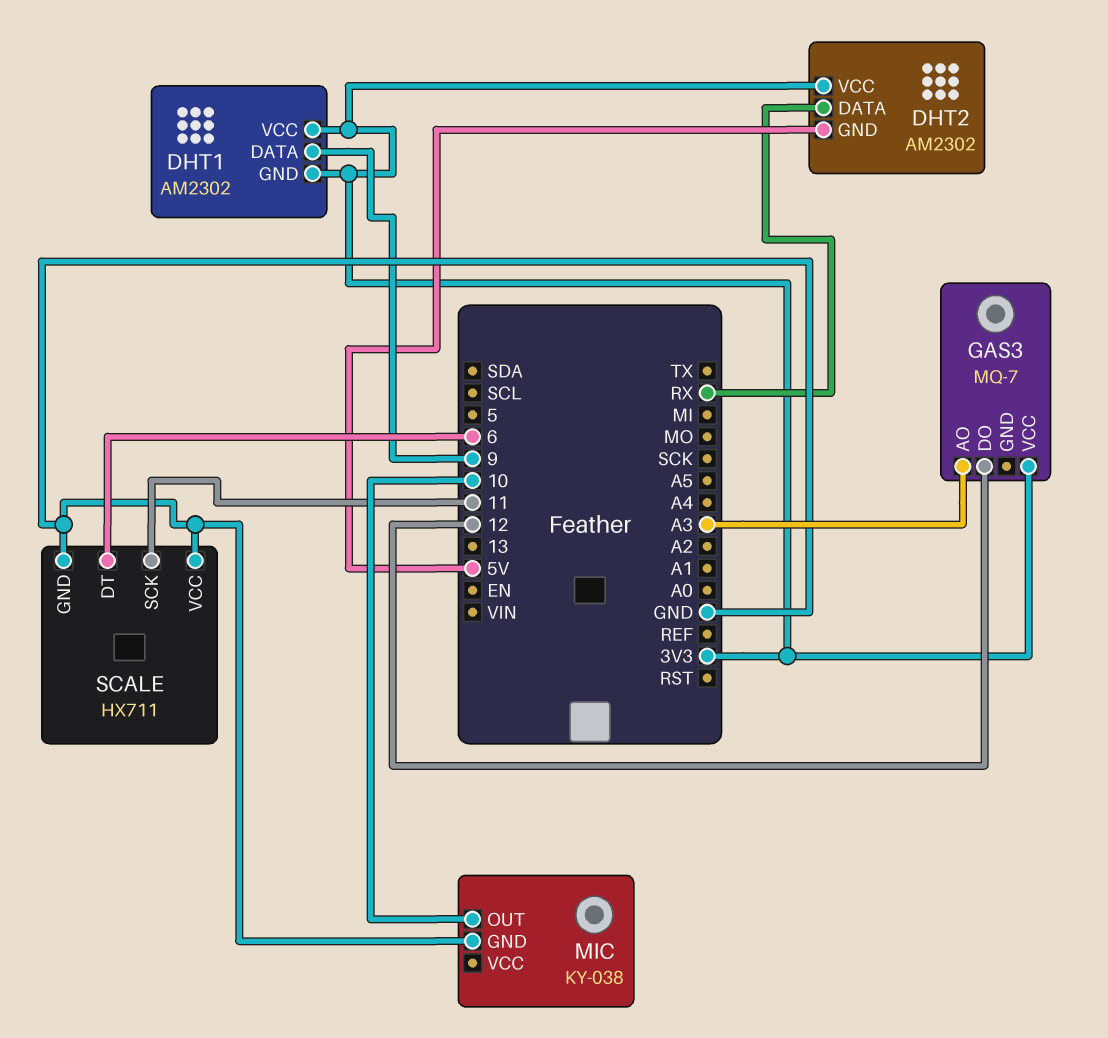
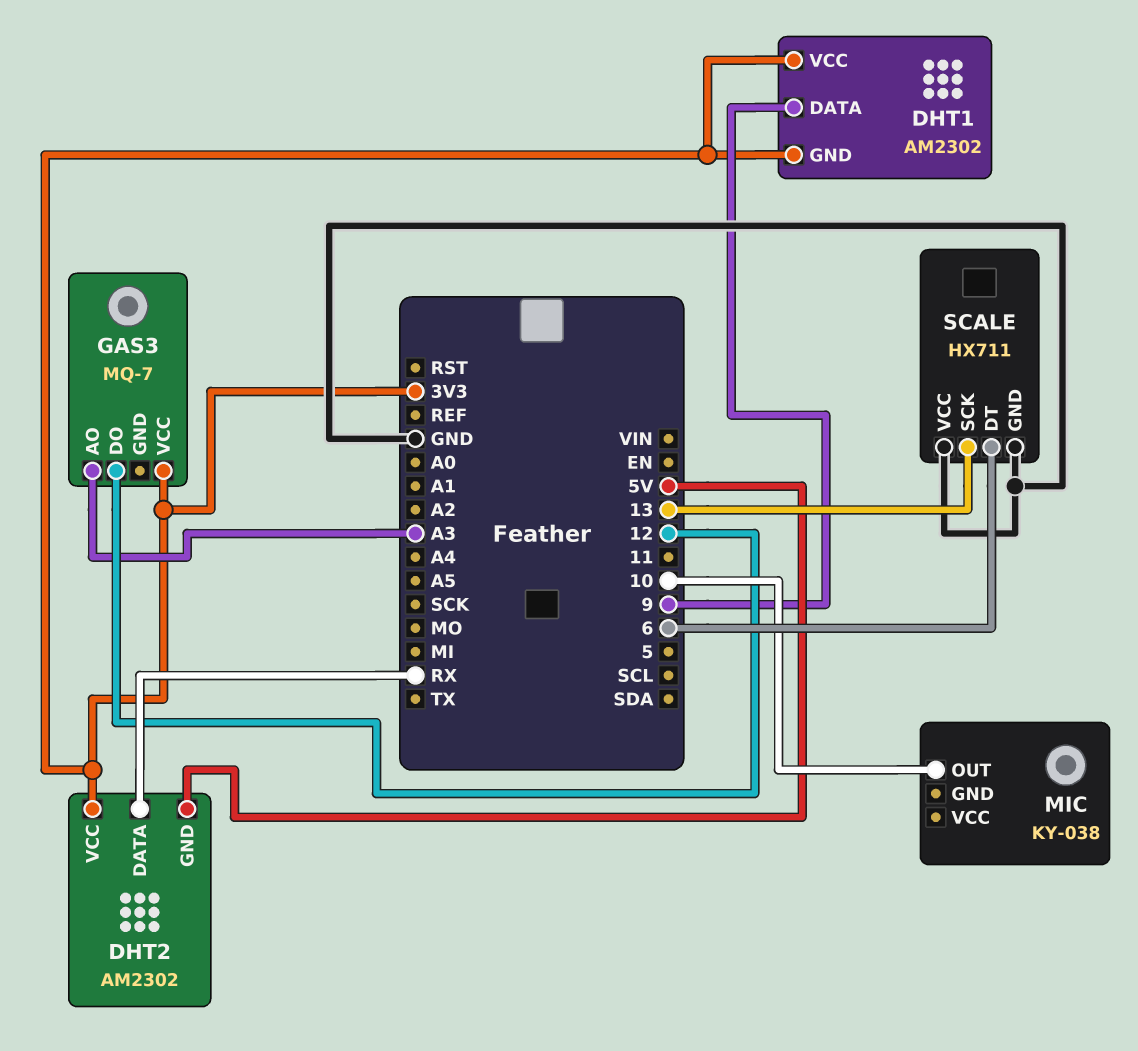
MIC pin GND: GND -> none
SCALE pin SCK: 11 -> 13

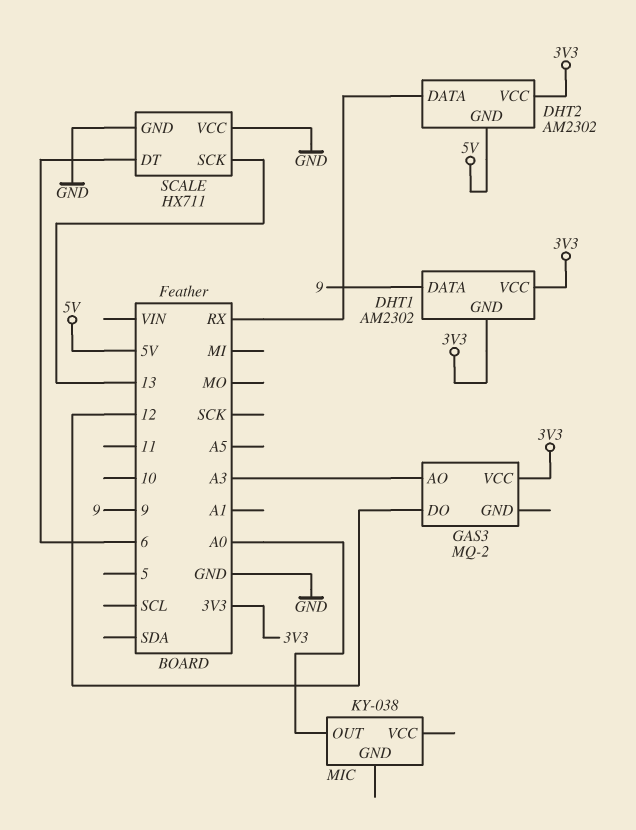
GAS3: MQ-7 -> MQ-2
MIC pin OUT: 10 -> A0

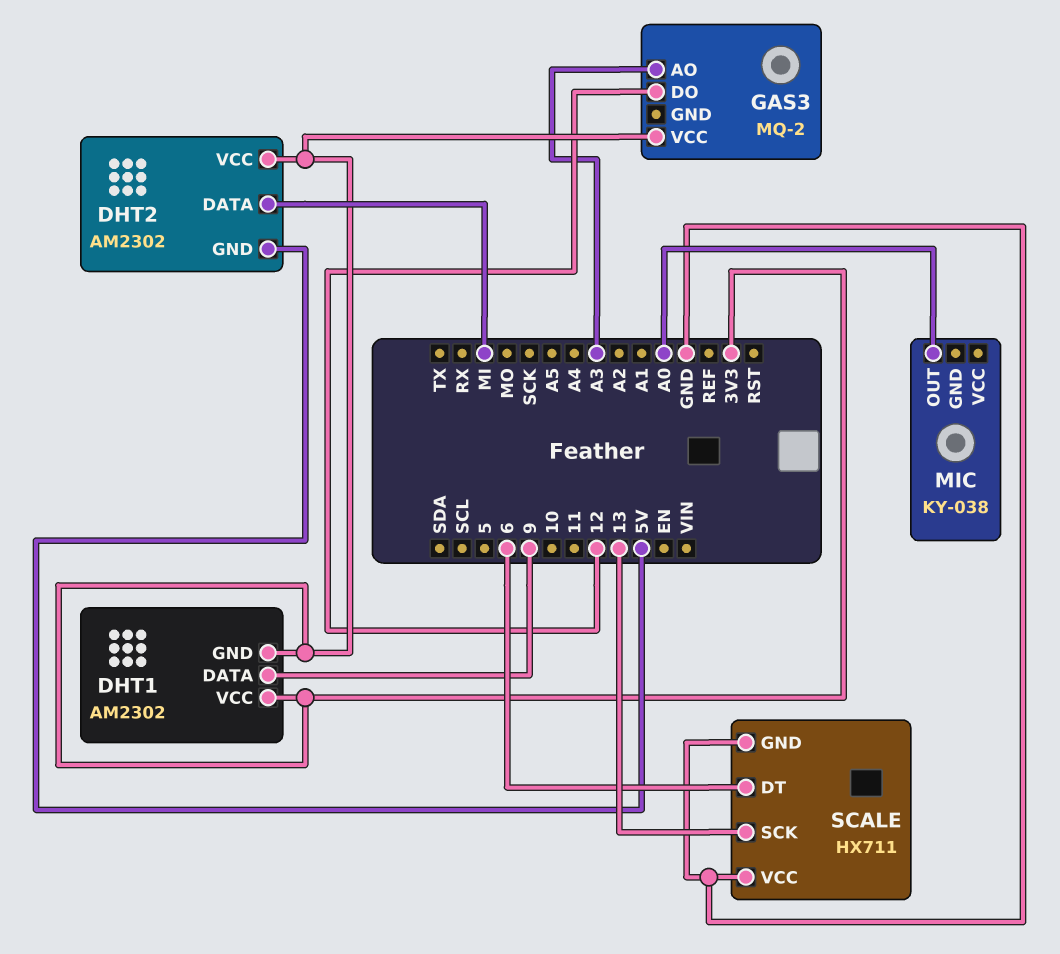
DHT2 pin DATA: RX -> MI

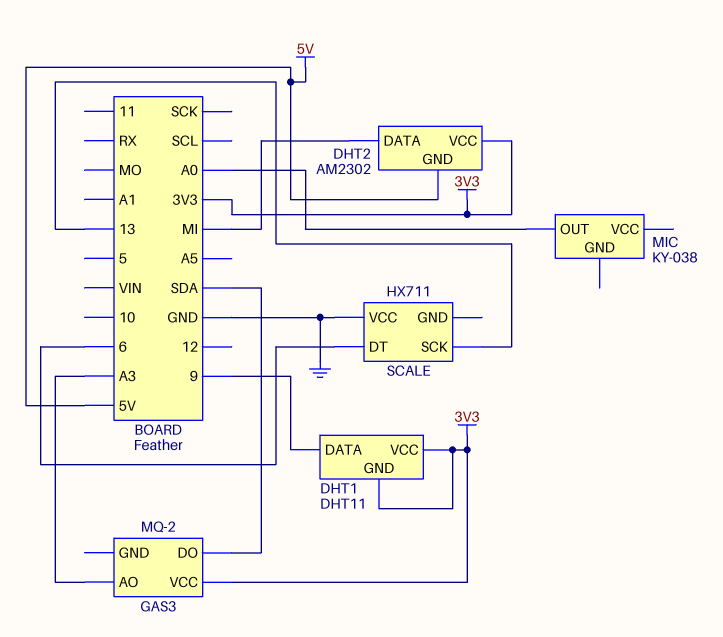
DHT1: AM2302 -> DHT11
GAS3 pin DO: 12 -> SDA
SCALE pin GND: GND -> none

